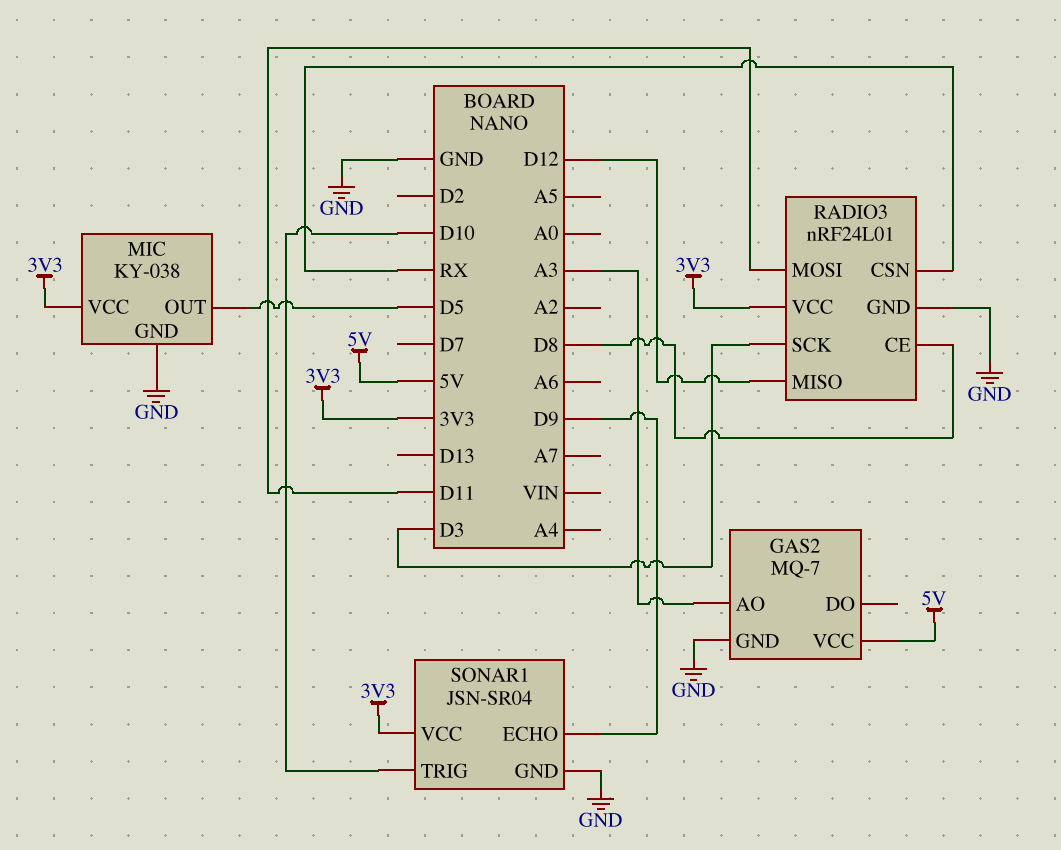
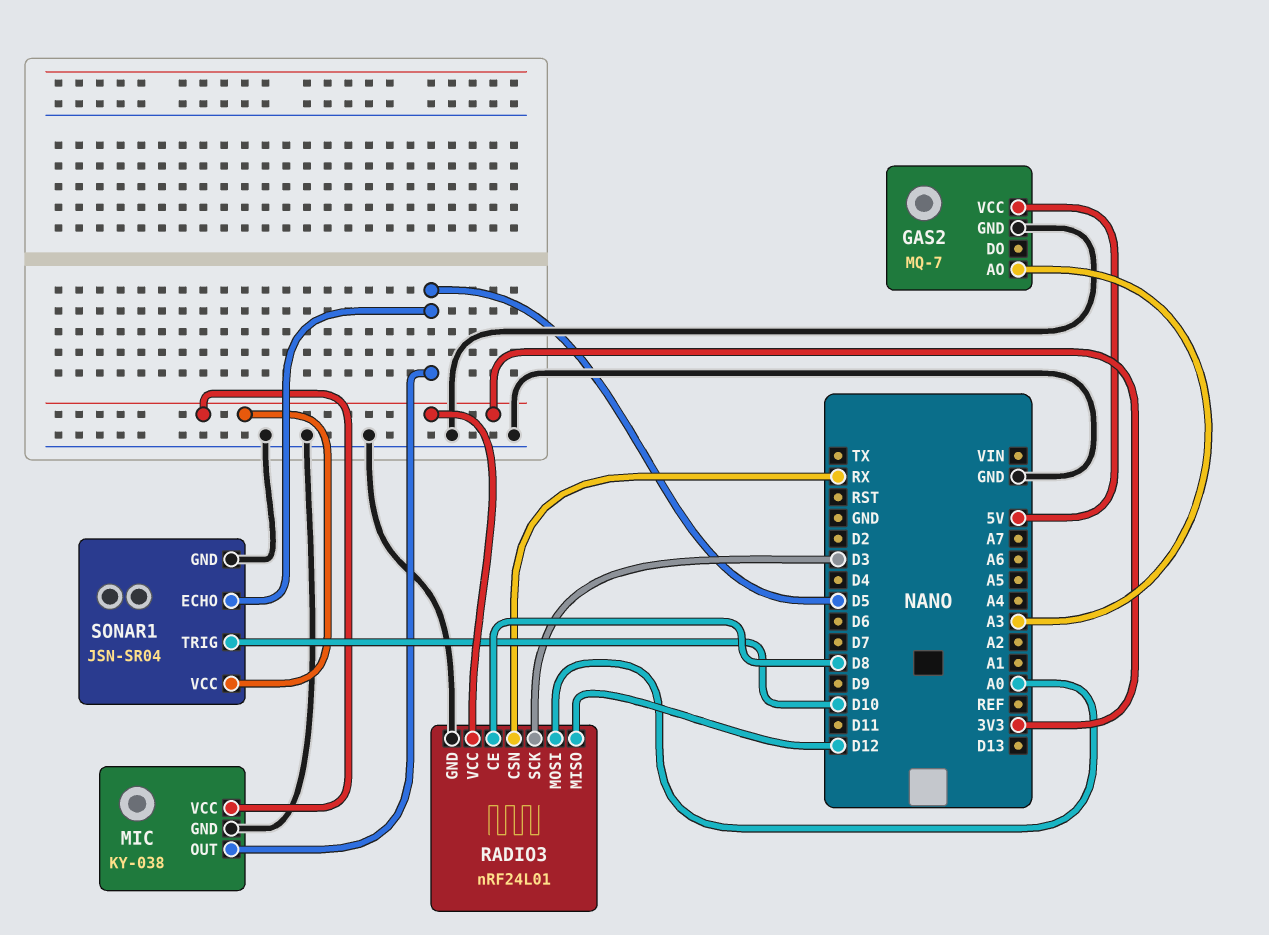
RADIO3 pin MOSI: D11 -> A0
SONAR1 pin ECHO: D9 -> D5

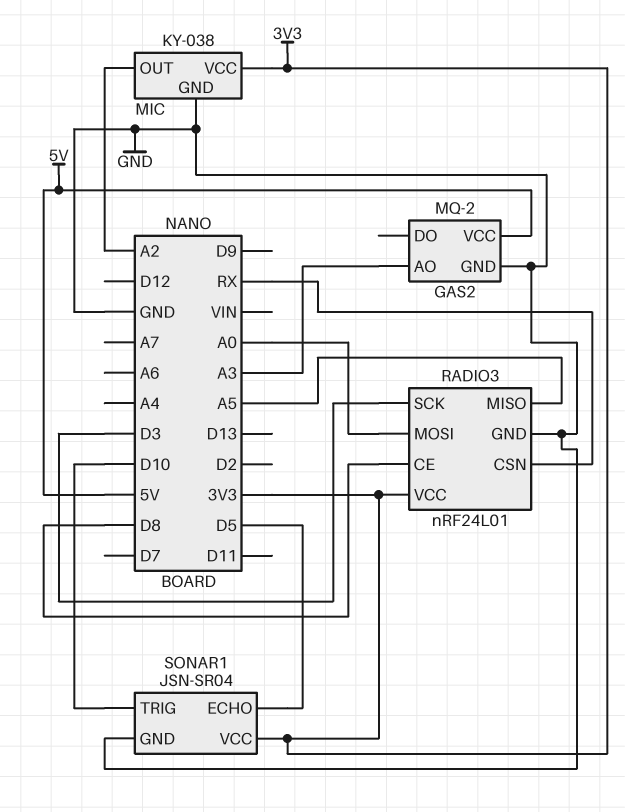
GAS2: MQ-7 -> MQ-2
MIC pin OUT: D5 -> A2
RADIO3 pin MISO: D12 -> A5

